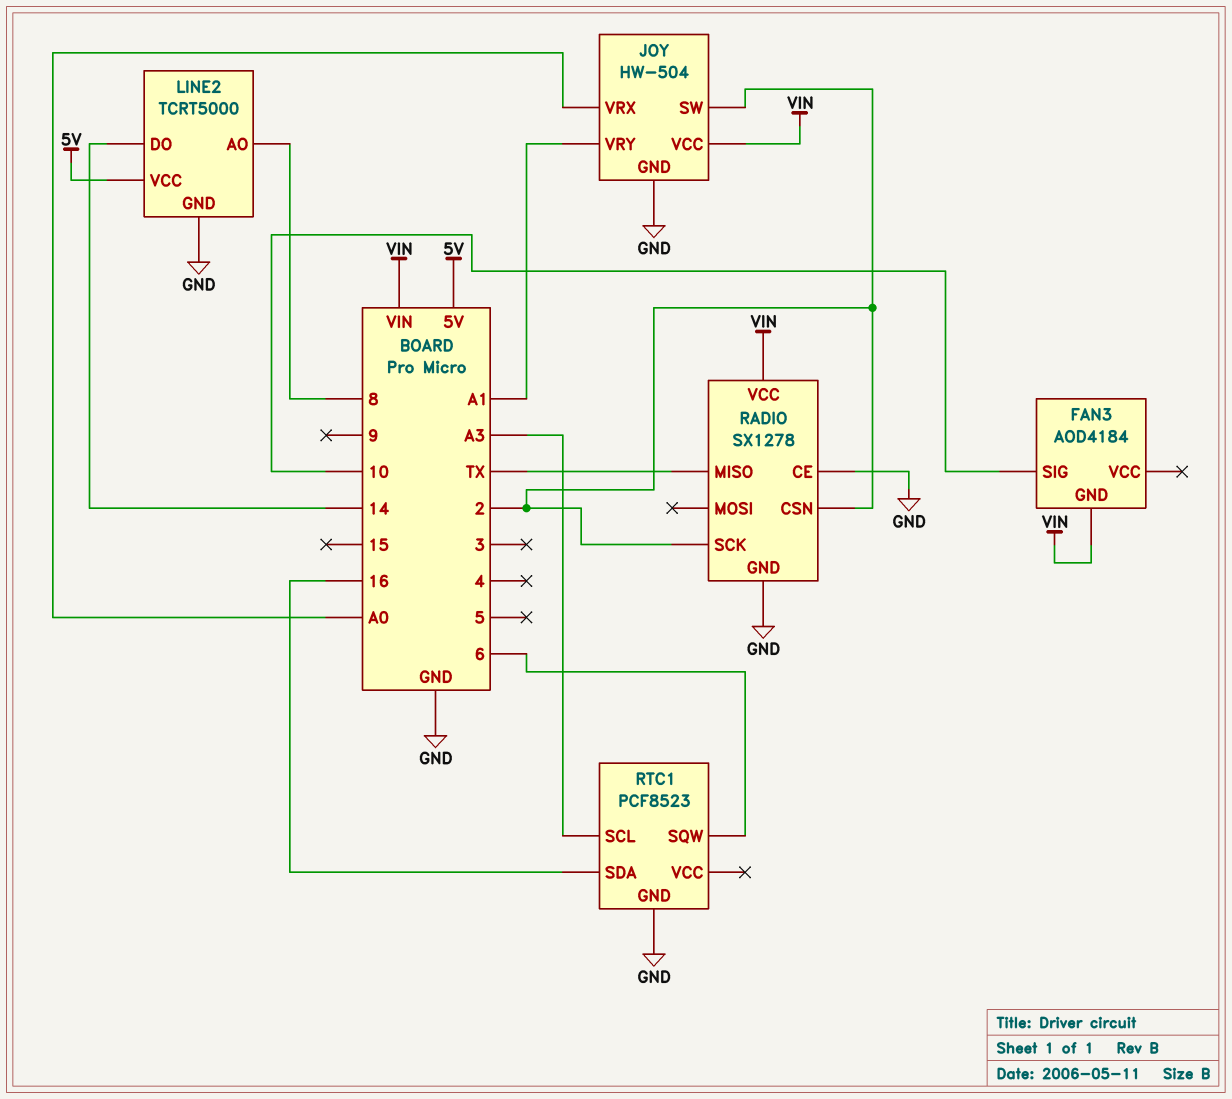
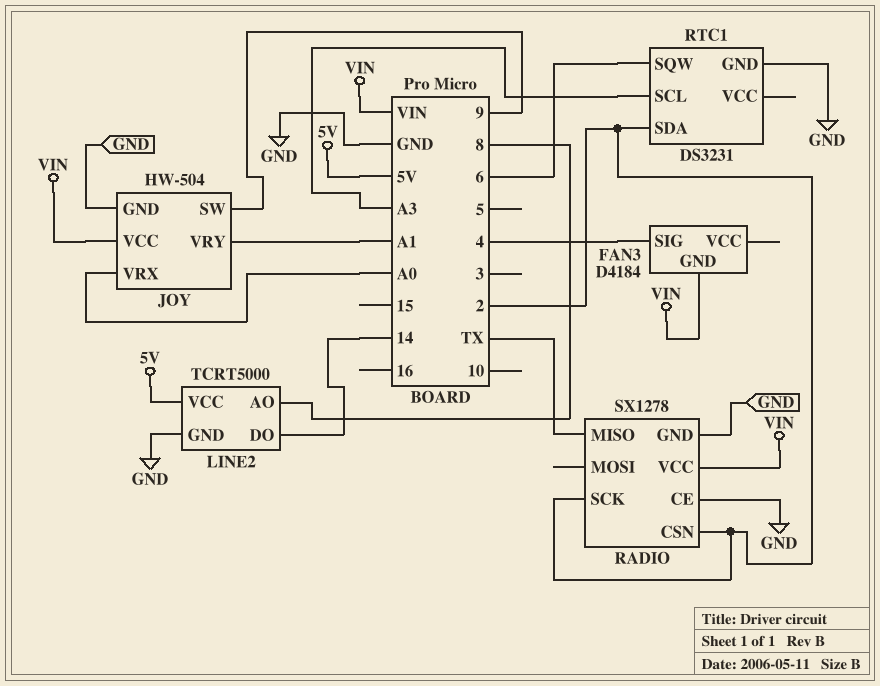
FAN3: AOD4184 -> D4184
FAN3 pin SIG: 10 -> 4
JOY pin SW: 2 -> 9
RTC1: PCF8523 -> DS3231
RTC1 pin SDA: 16 -> 2

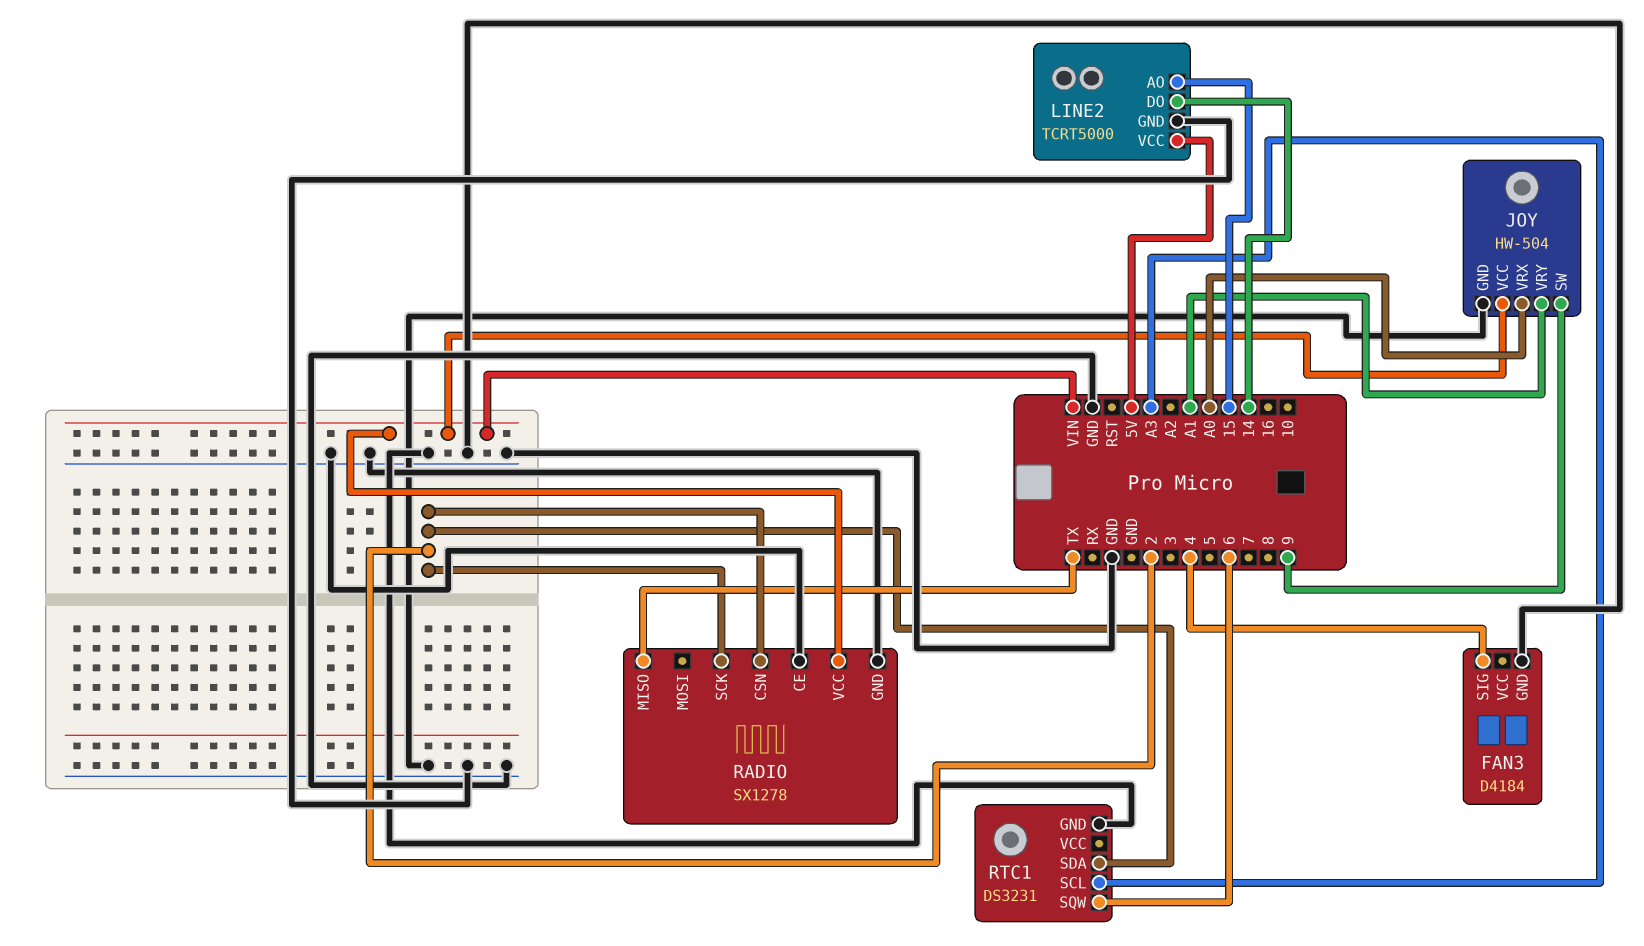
FAN3 pin GND: VIN -> GND
LINE2 pin AO: 8 -> 15

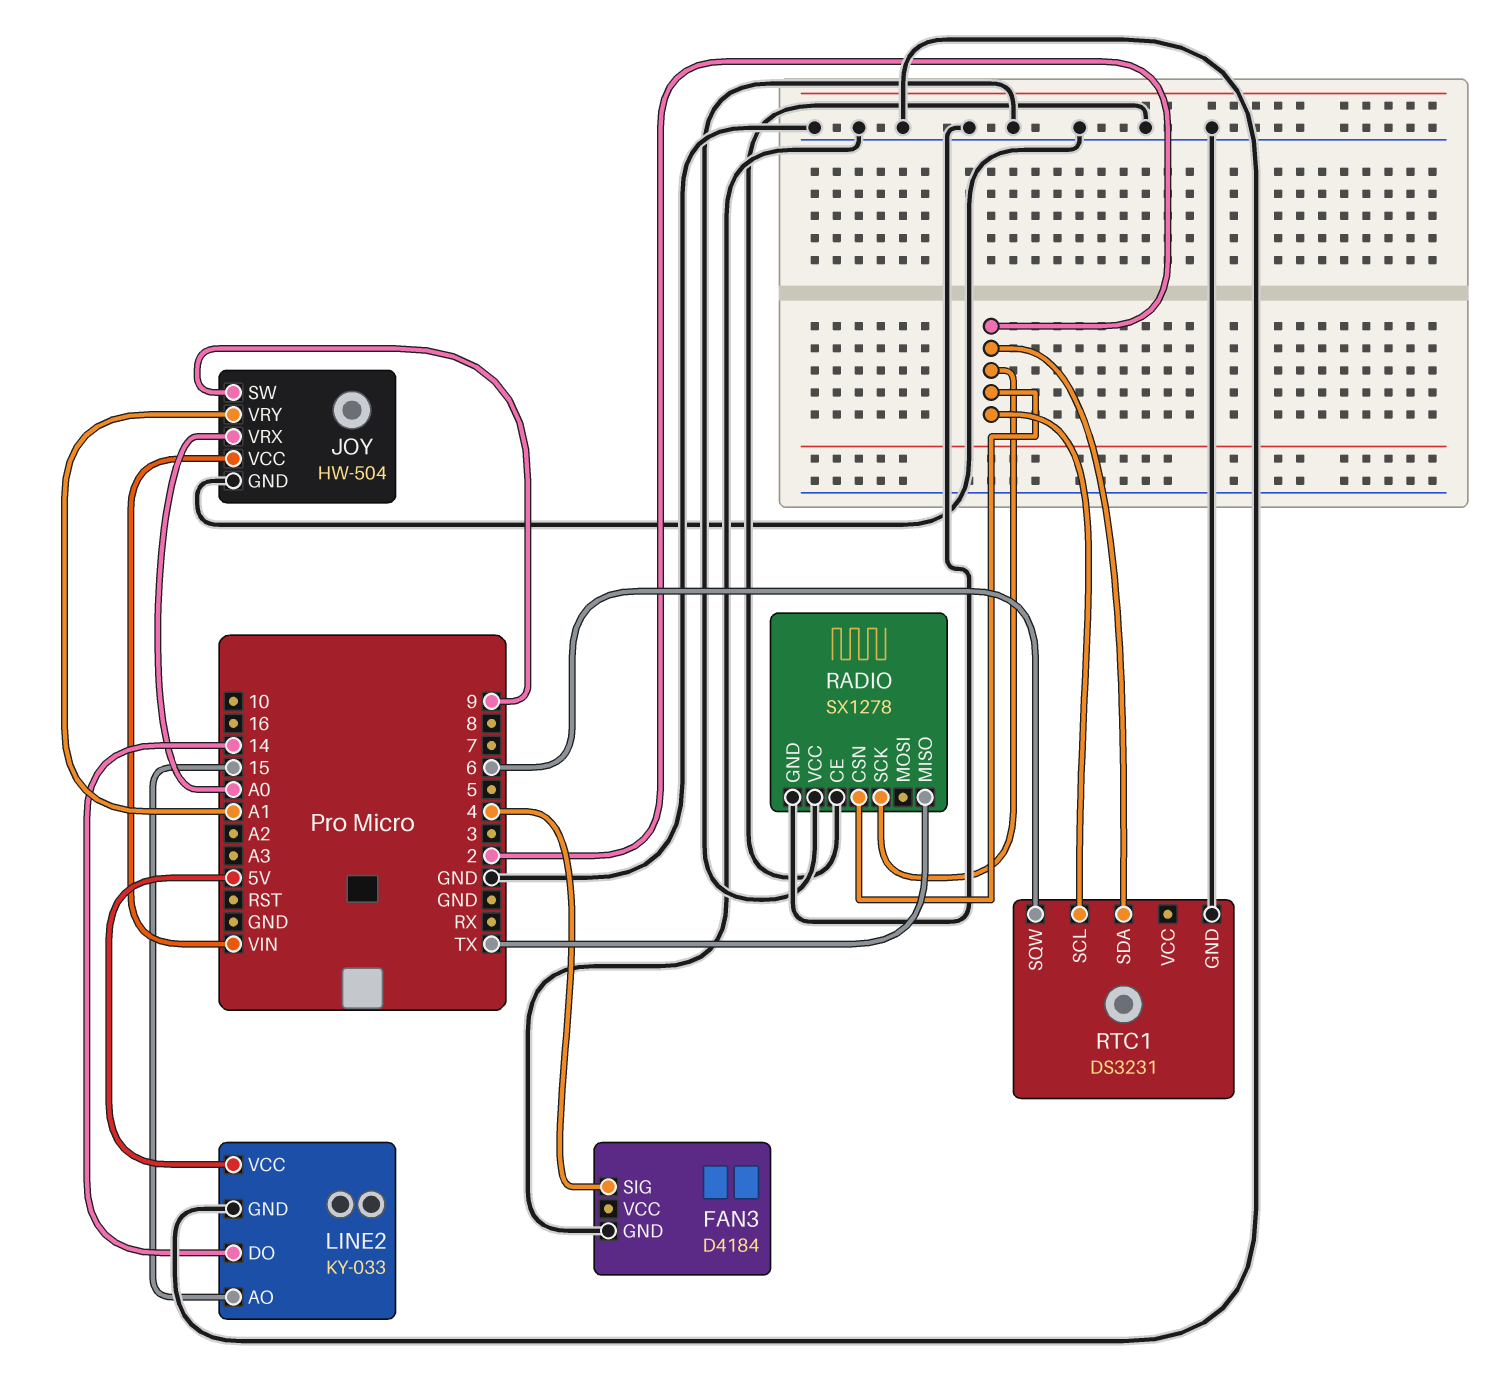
LINE2: TCRT5000 -> KY-033
RADIO pin VCC: VIN -> GND
RTC1 pin SCL: A3 -> 2

